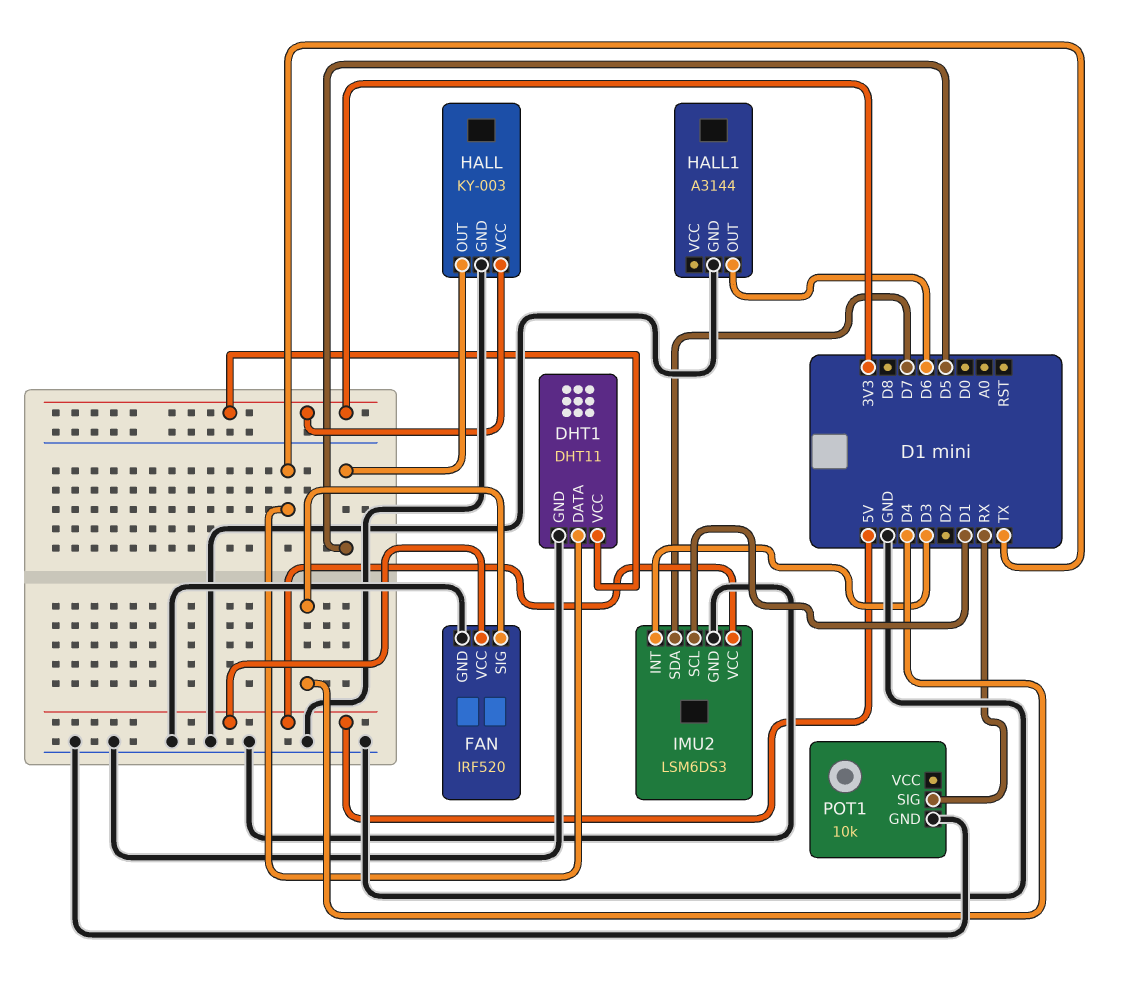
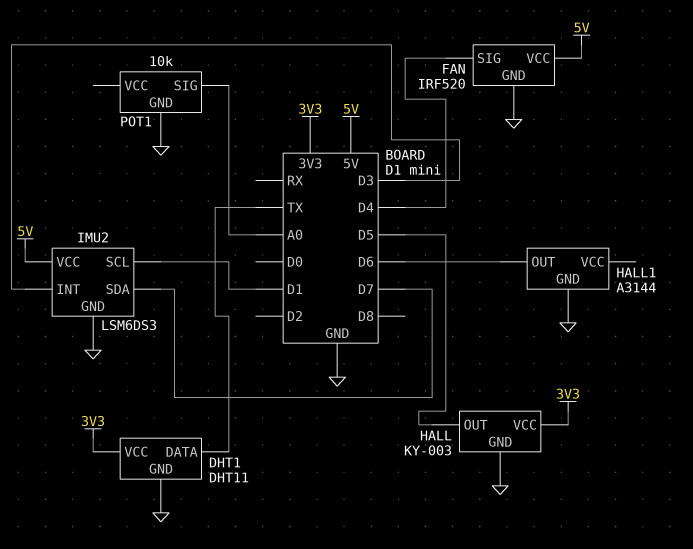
POT1 pin SIG: RX -> A0

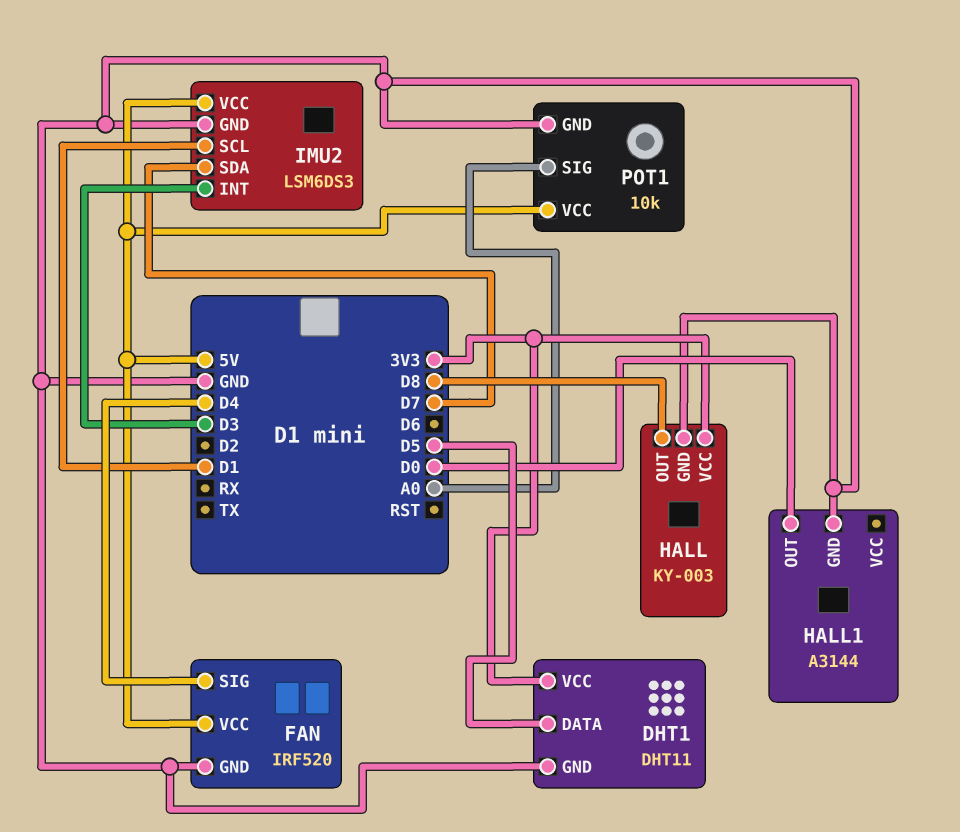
DHT1 pin DATA: TX -> D5
HALL pin OUT: D5 -> D8
HALL1 pin OUT: D6 -> D0
POT1 pin VCC: none -> 5V

